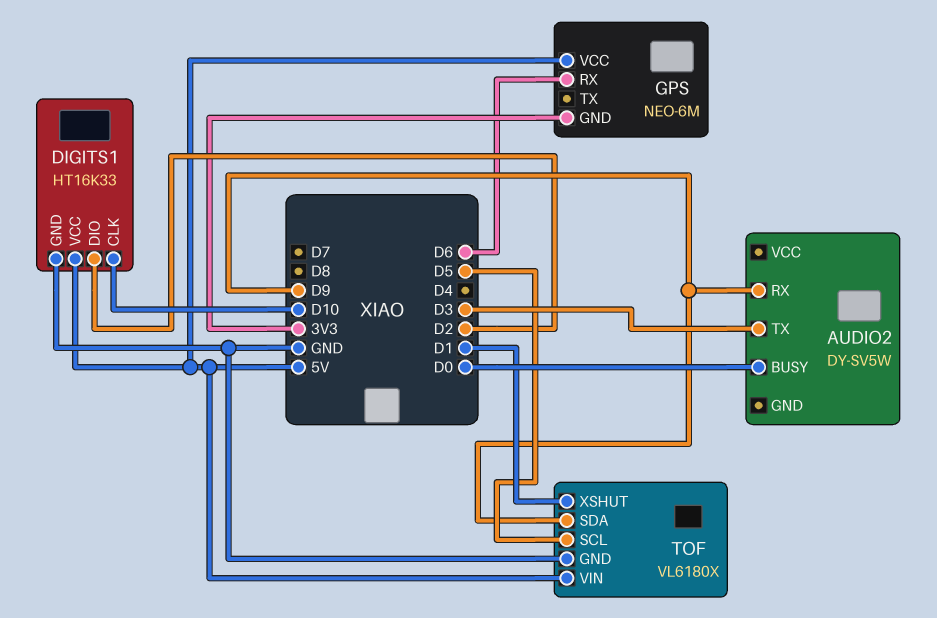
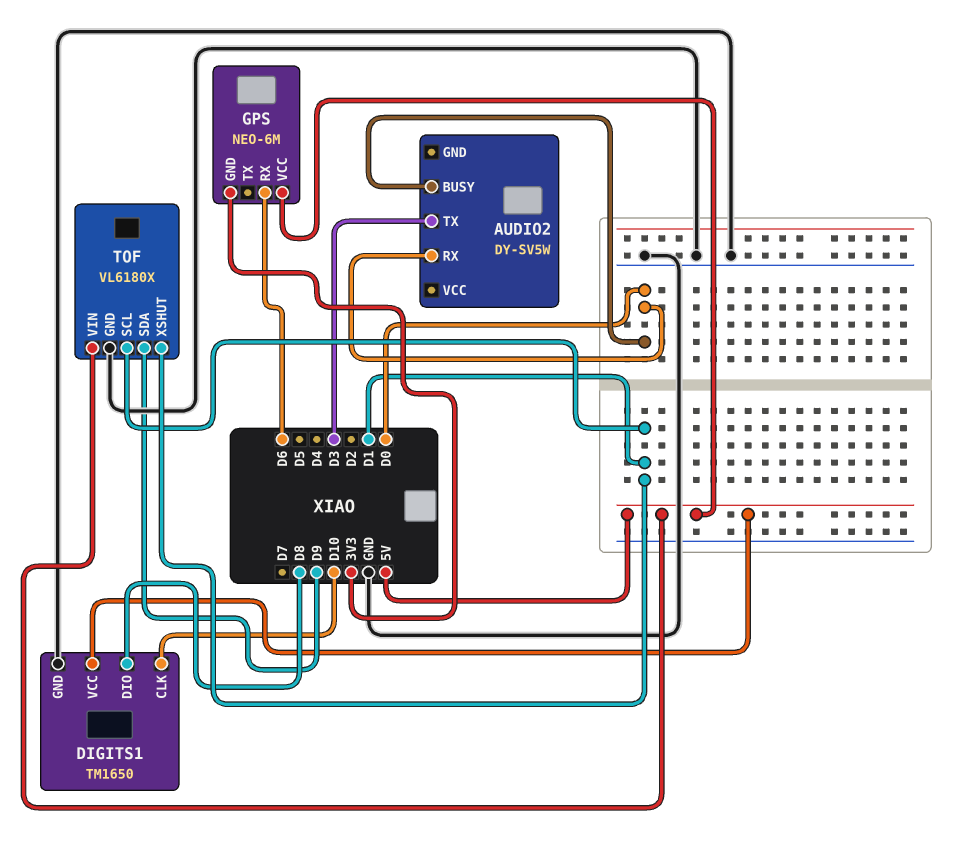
AUDIO2 pin RX: D9 -> D0
DIGITS1: HT16K33 -> TM1650
DIGITS1 pin DIO: D2 -> D8
TOF pin SCL: D5 -> D1

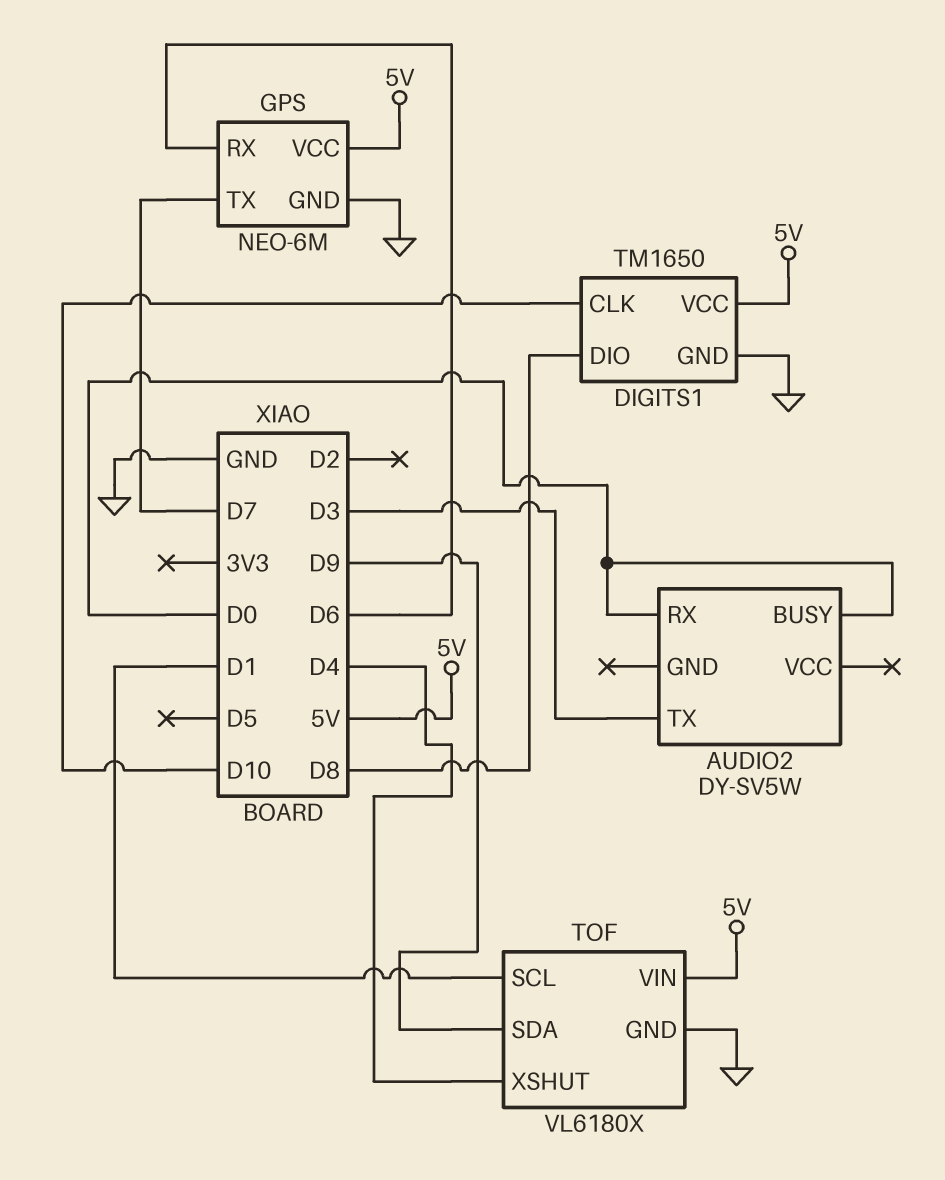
GPS pin GND: 3V3 -> GND
GPS pin TX: none -> D7
TOF pin XSHUT: D1 -> D4

